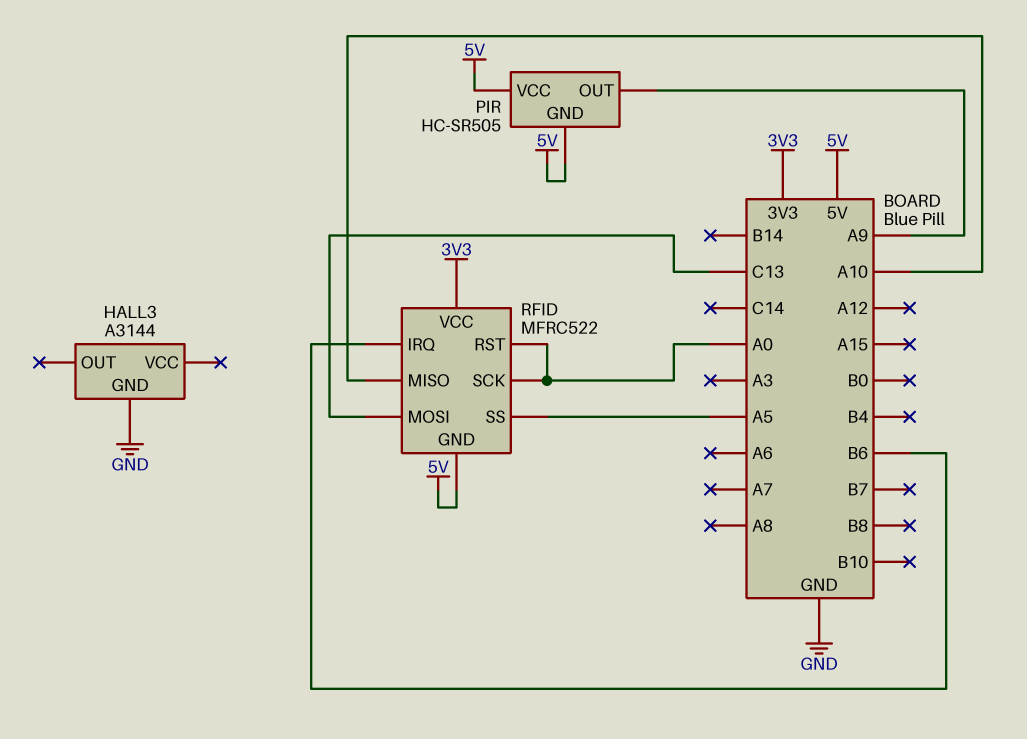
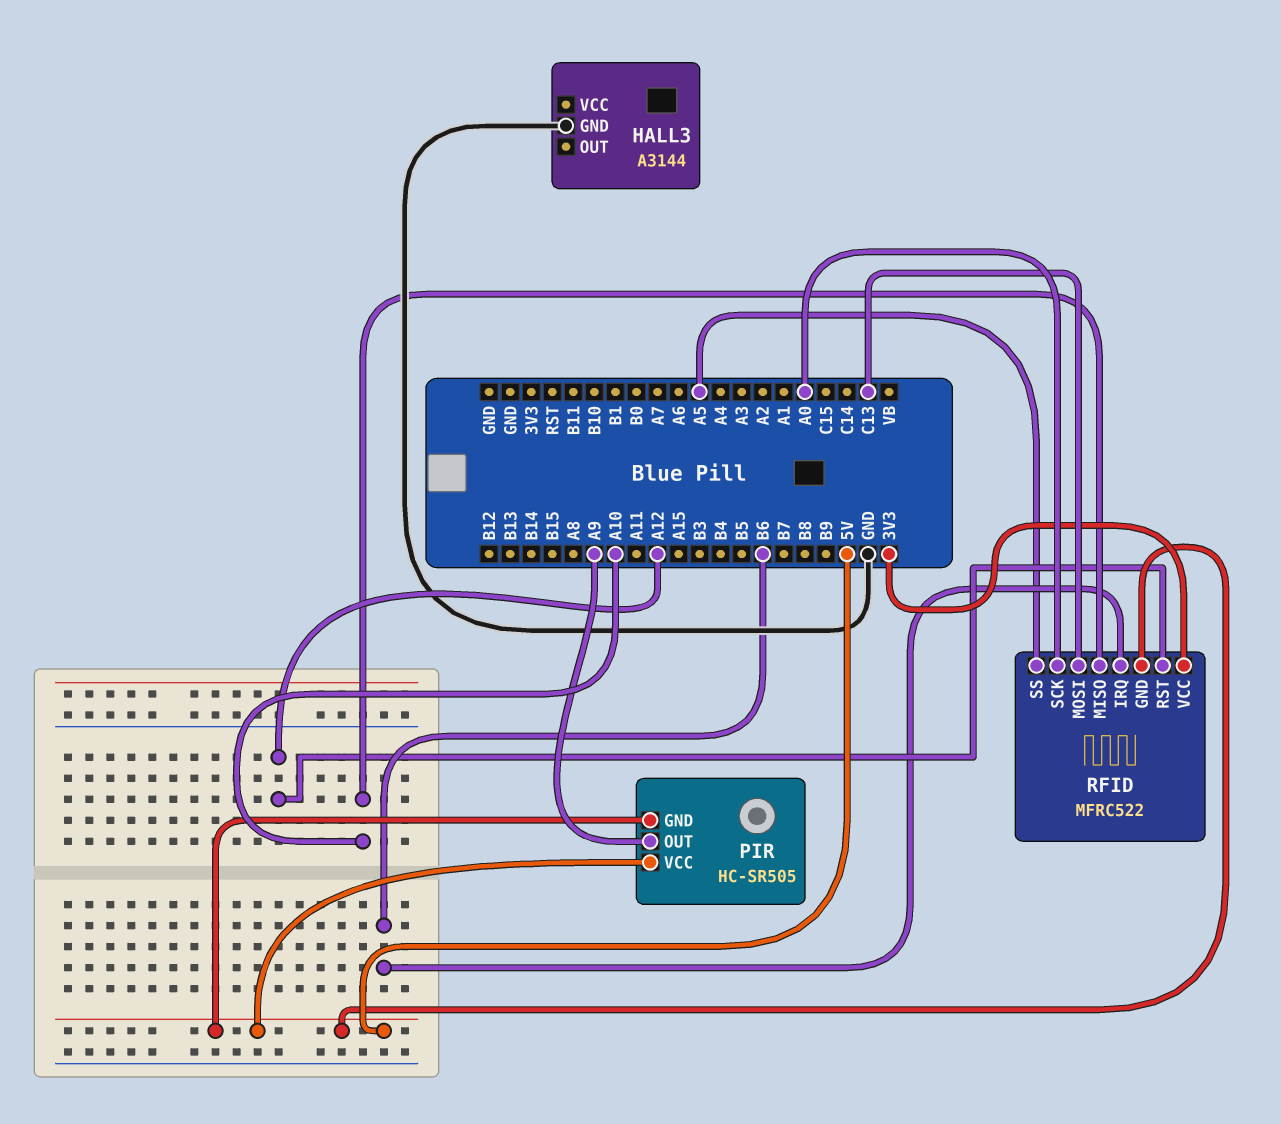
RFID pin RST: A0 -> A12

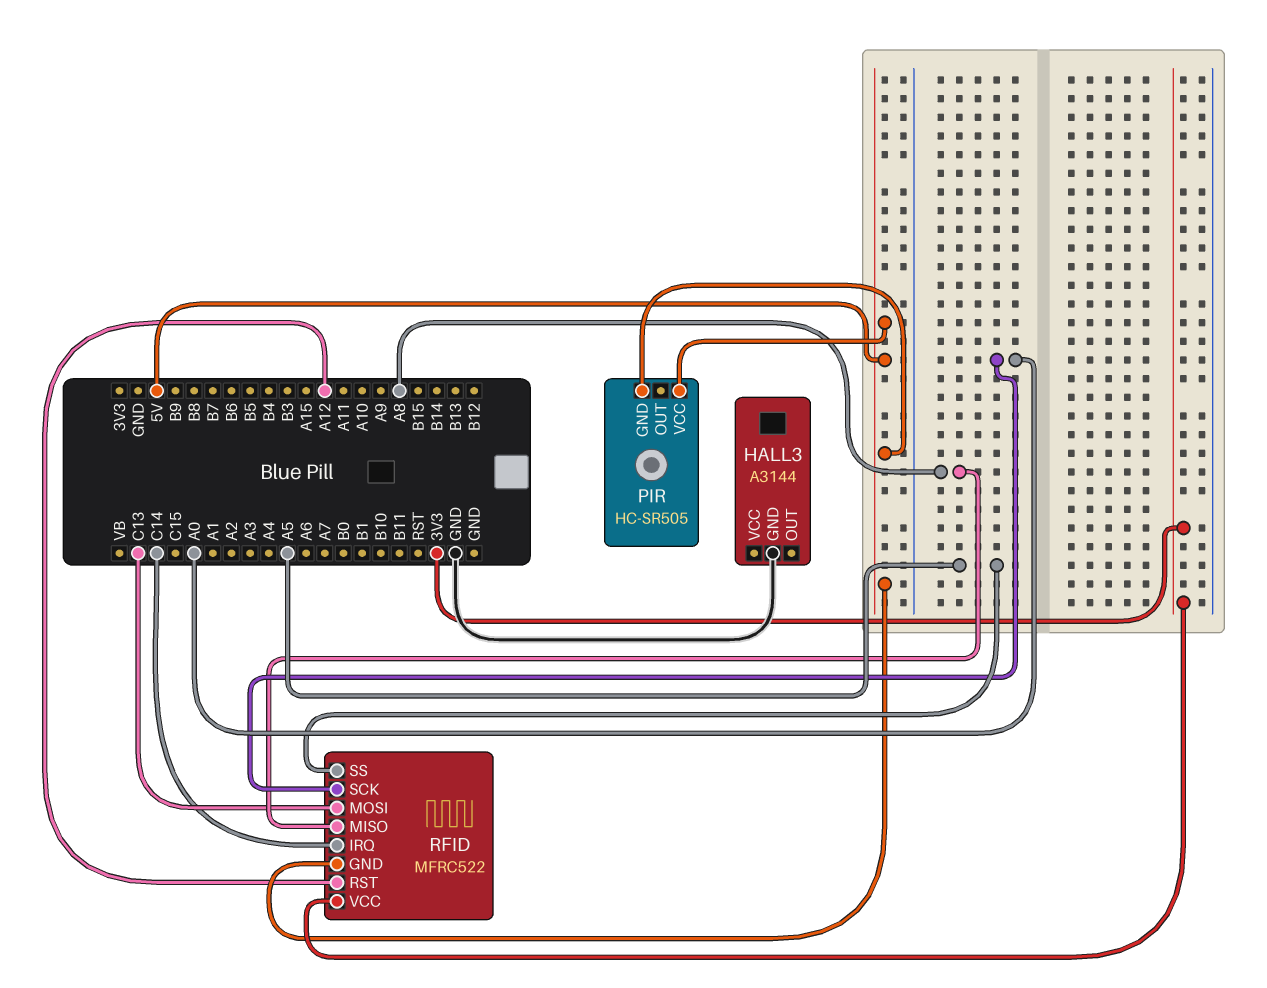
PIR pin OUT: A9 -> none
RFID pin IRQ: B6 -> C14
RFID pin MISO: A10 -> A8

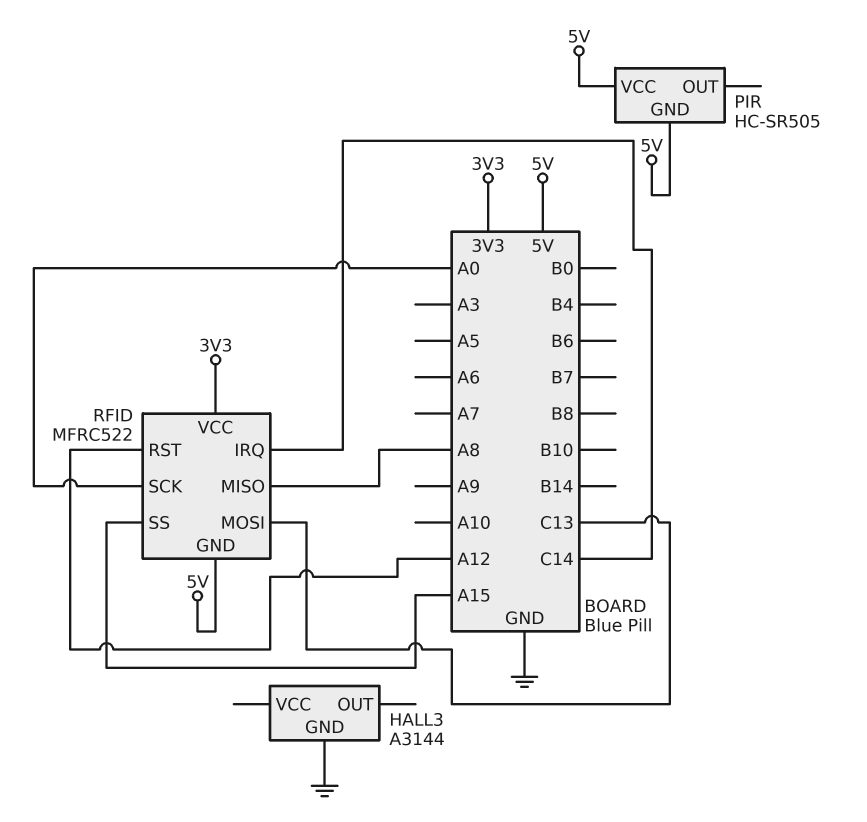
RFID pin SS: A5 -> A15

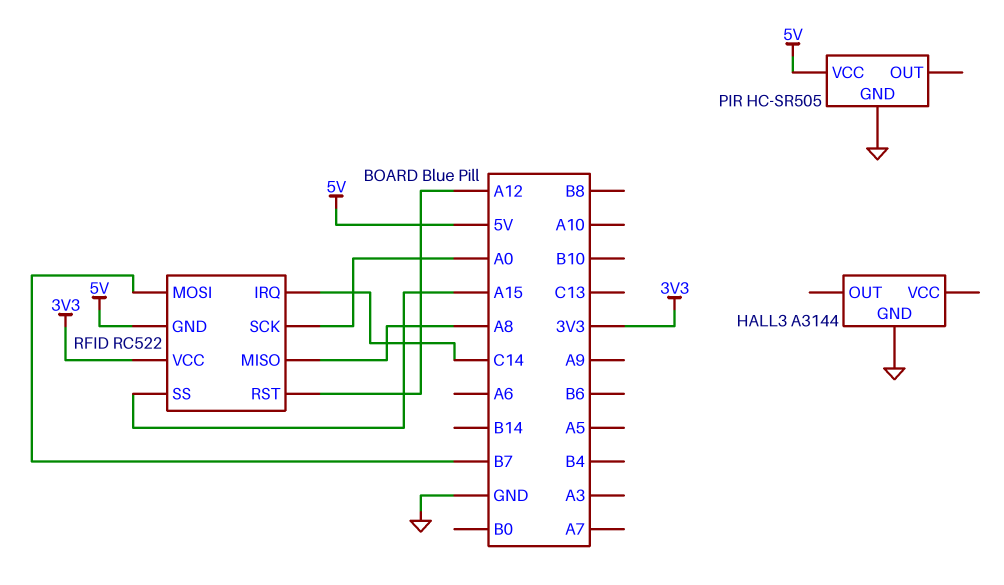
PIR pin GND: 5V -> GND
RFID: MFRC522 -> RC522
RFID pin MOSI: C13 -> B7

